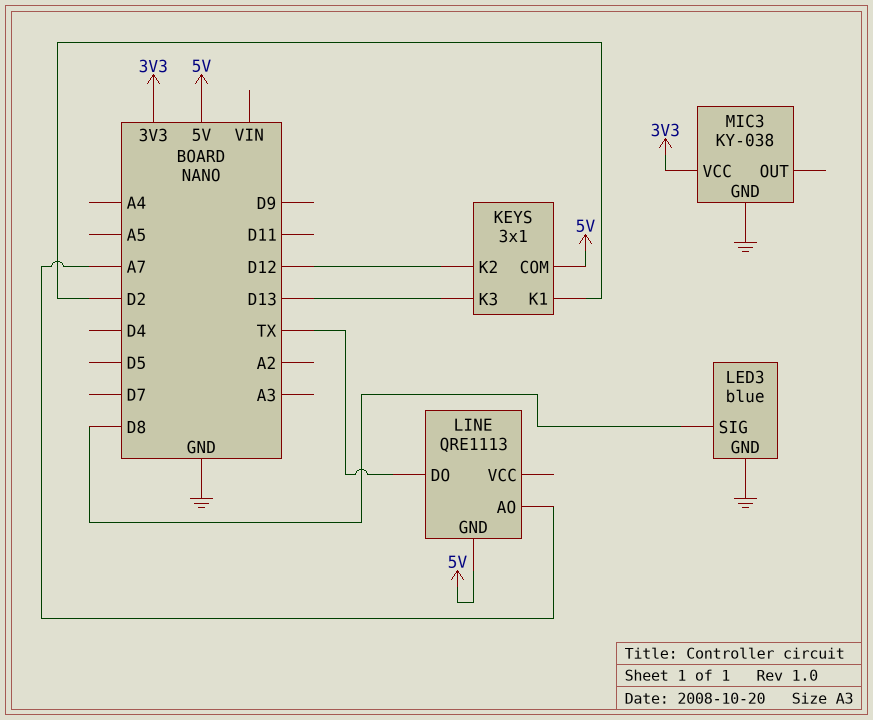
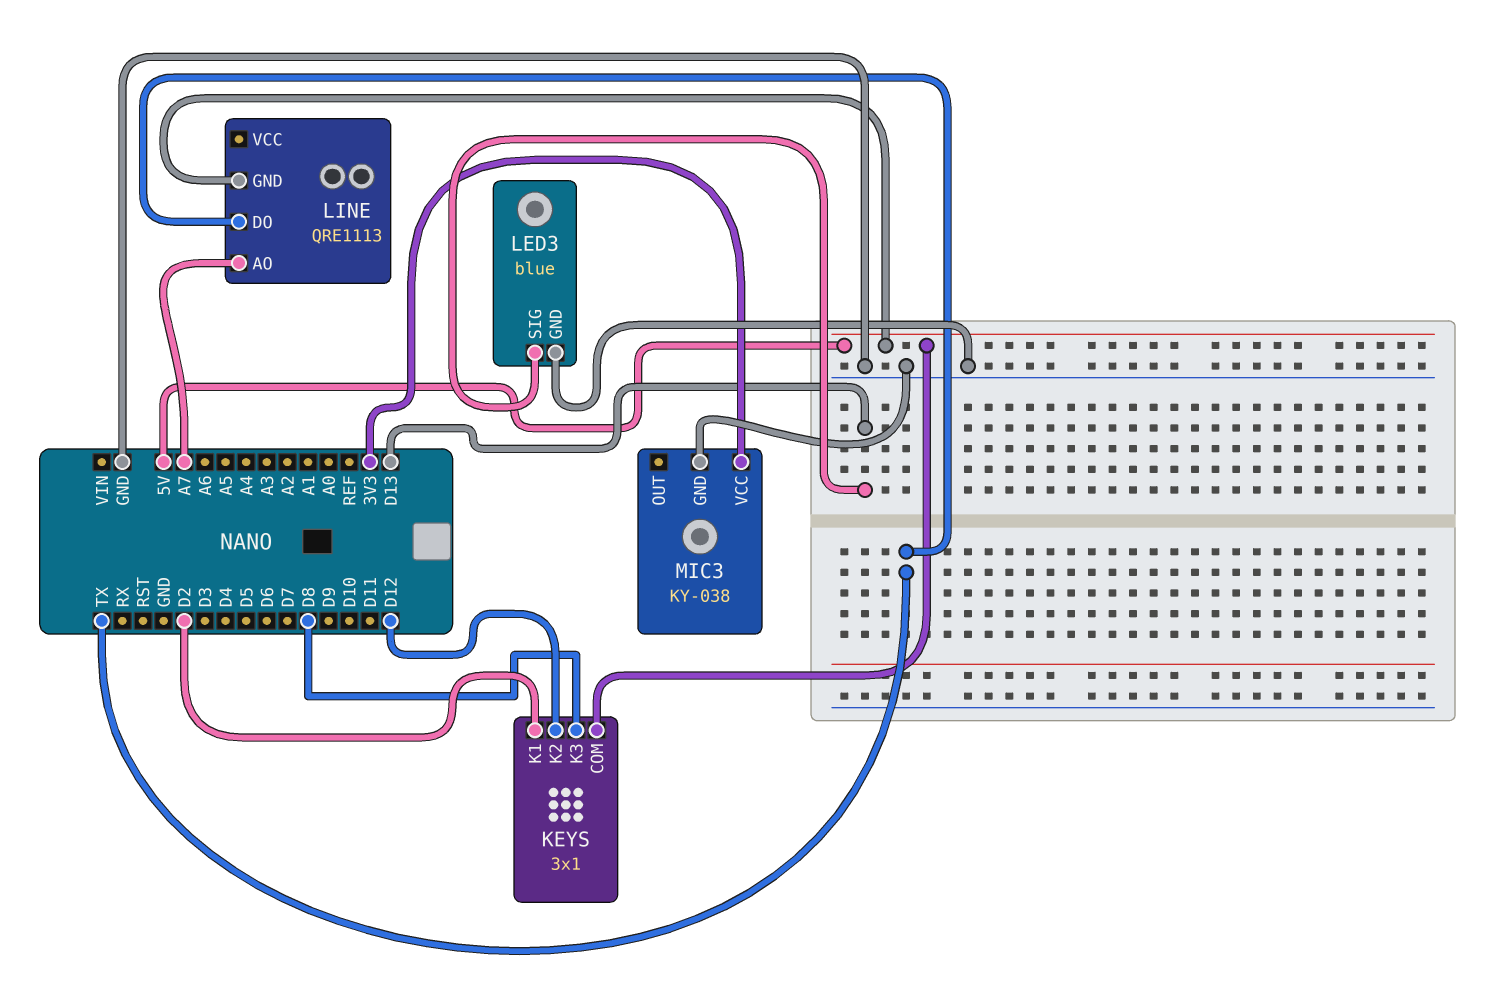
KEYS pin K3: D13 -> D8
LED3 pin SIG: D8 -> D13

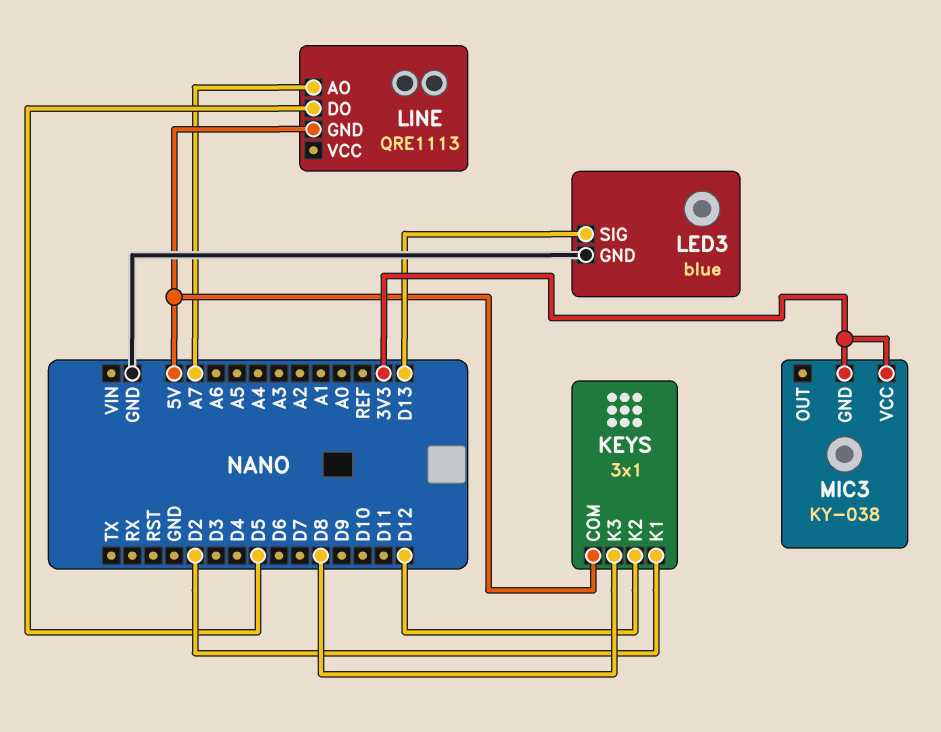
LINE pin DO: TX -> D5
MIC3 pin GND: GND -> 3V3

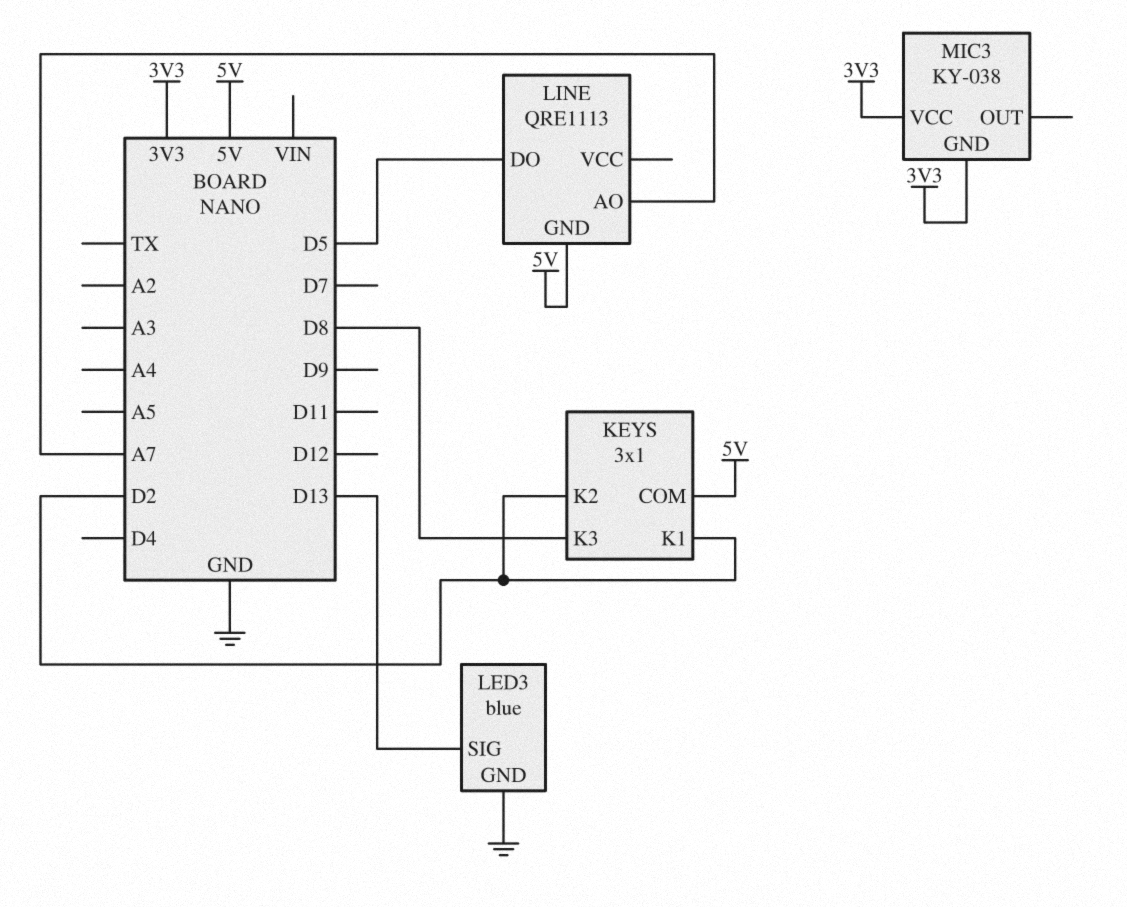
KEYS pin K2: D12 -> D2

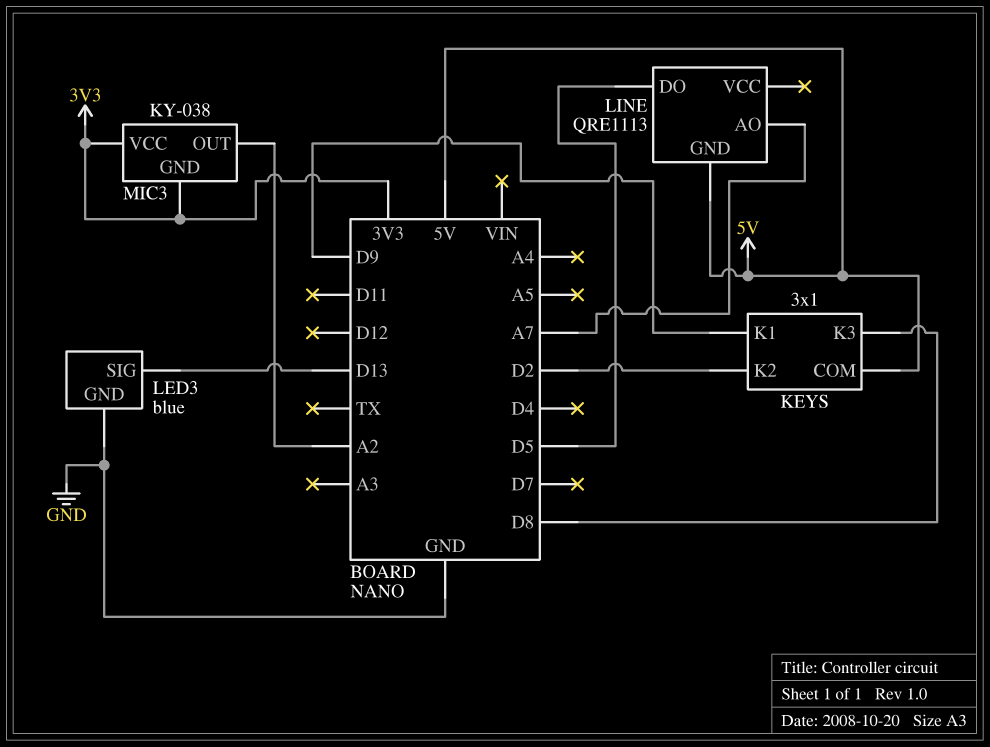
KEYS pin K1: D2 -> D9
MIC3 pin OUT: none -> A2

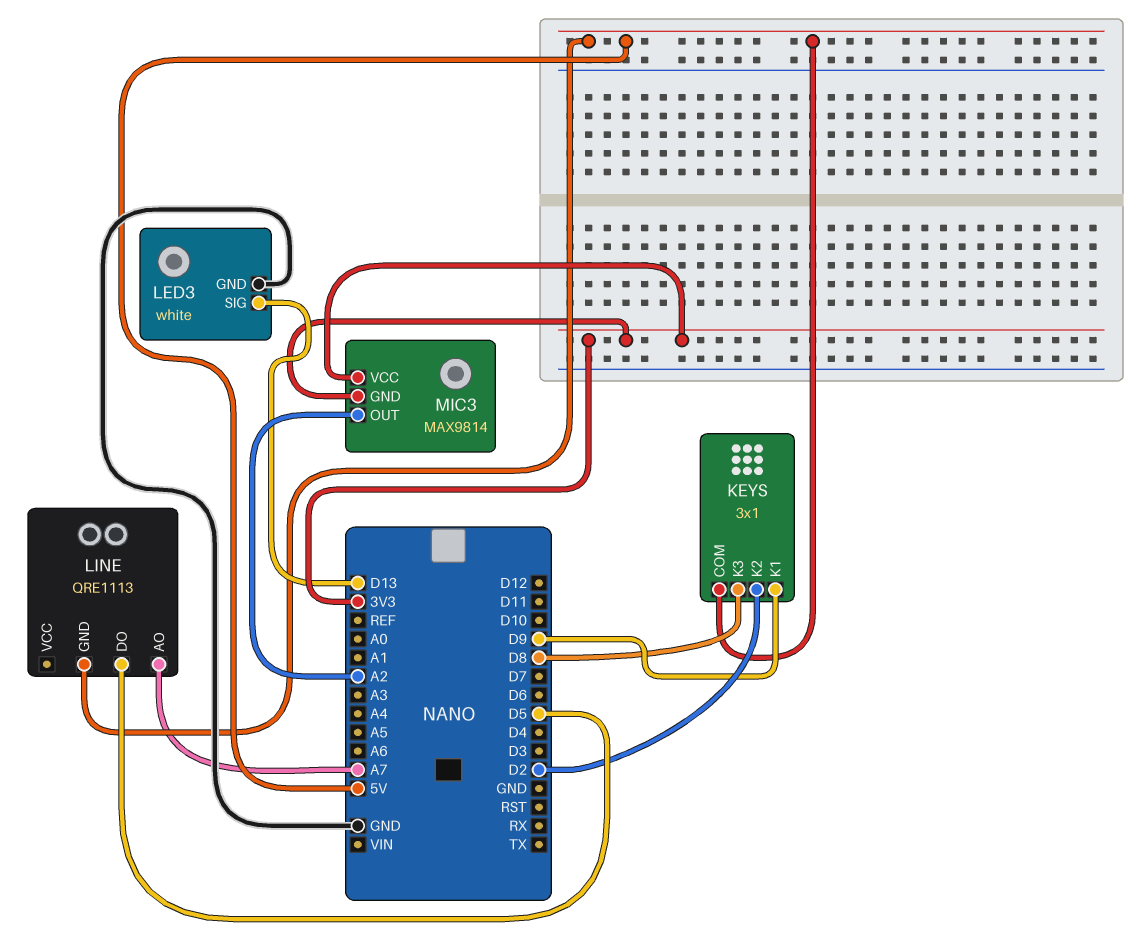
LED3: blue -> white
MIC3: KY-038 -> MAX9814

